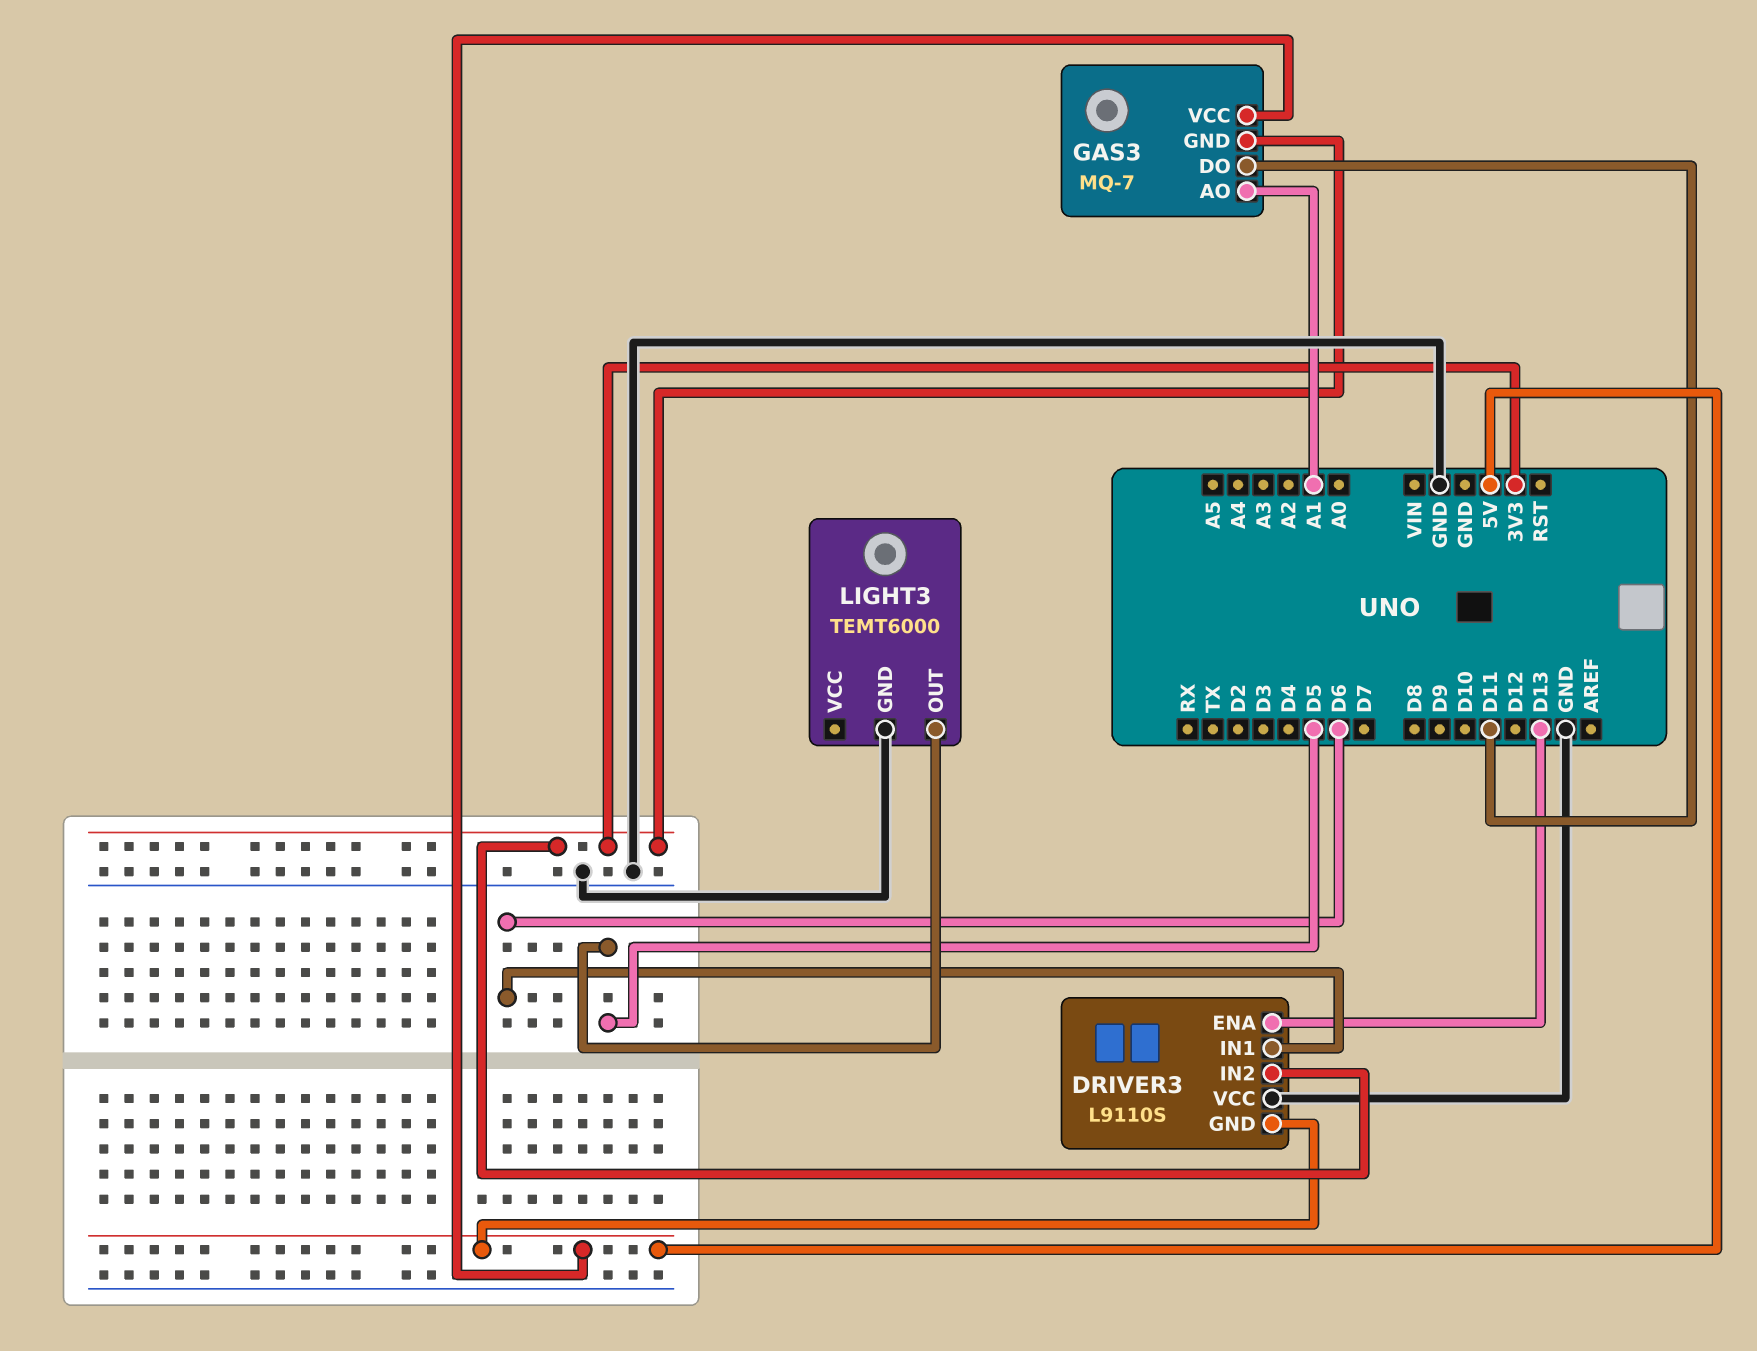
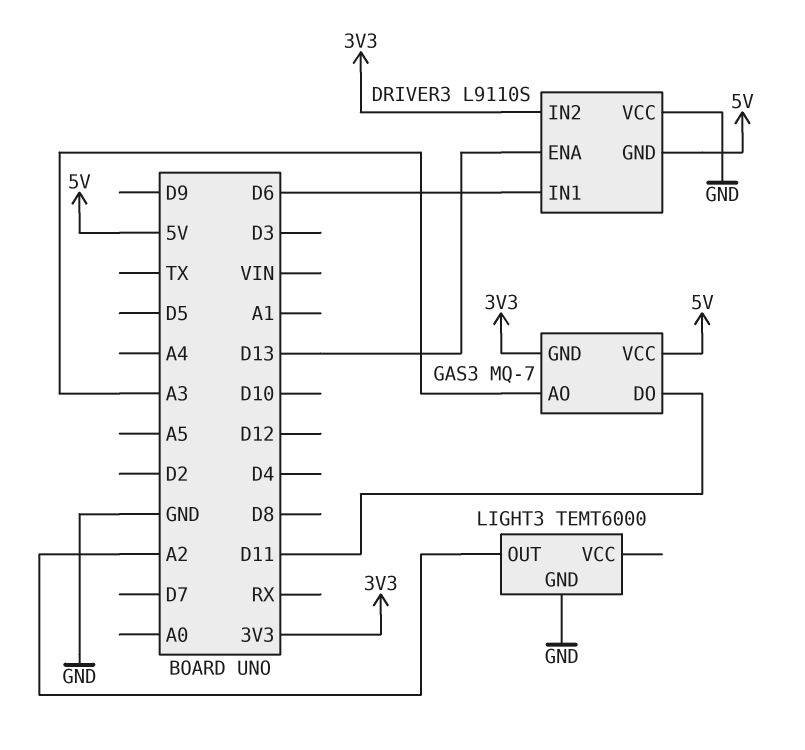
GAS3 pin AO: A1 -> A3
LIGHT3 pin OUT: D5 -> A2

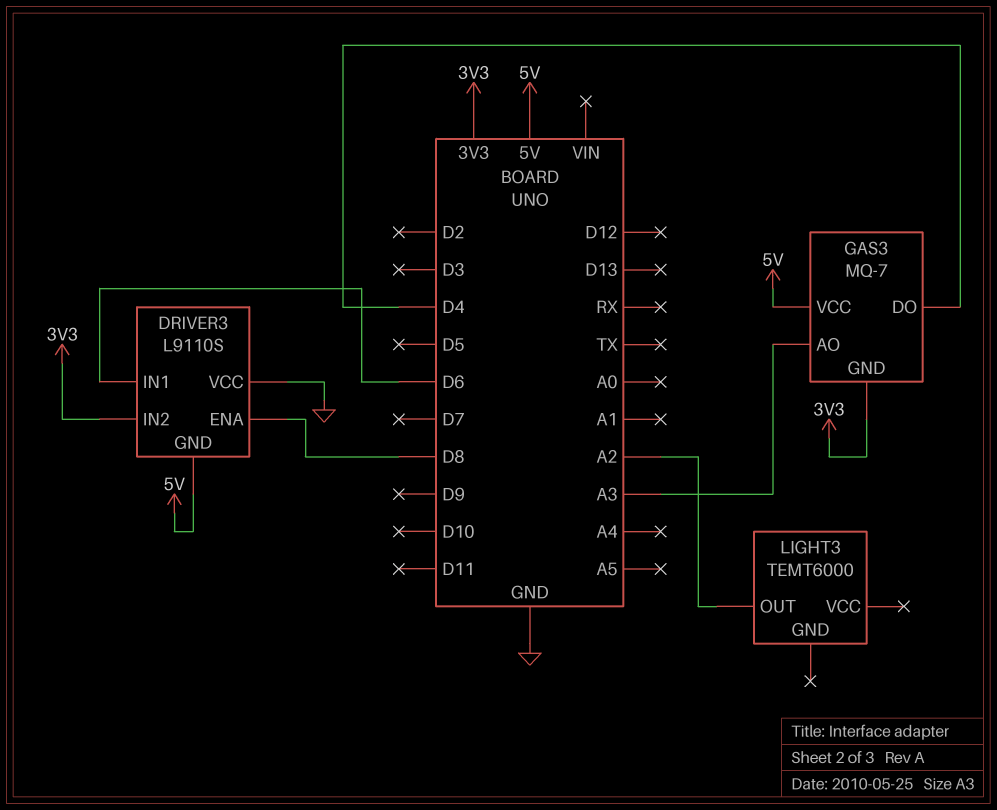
DRIVER3 pin ENA: D13 -> D8
GAS3 pin DO: D11 -> D4
LIGHT3 pin GND: GND -> none

